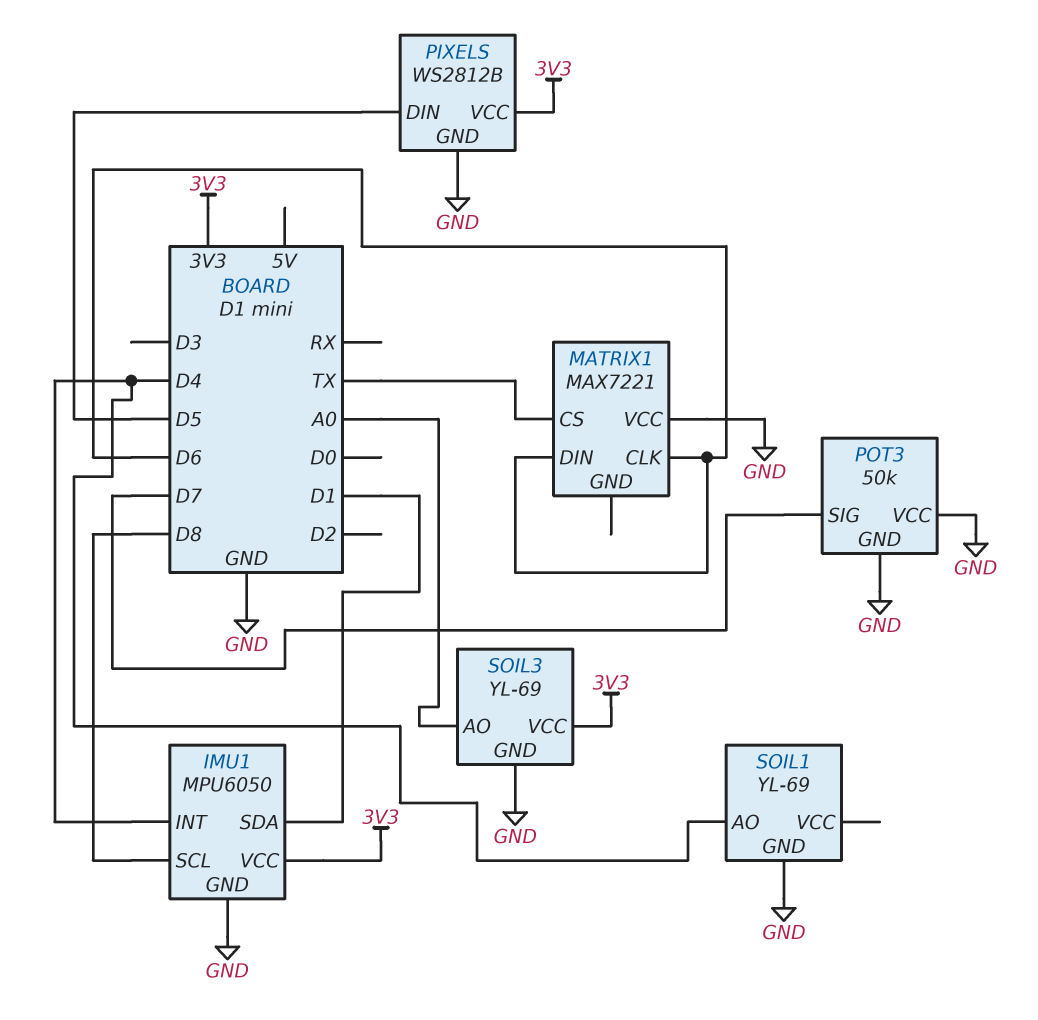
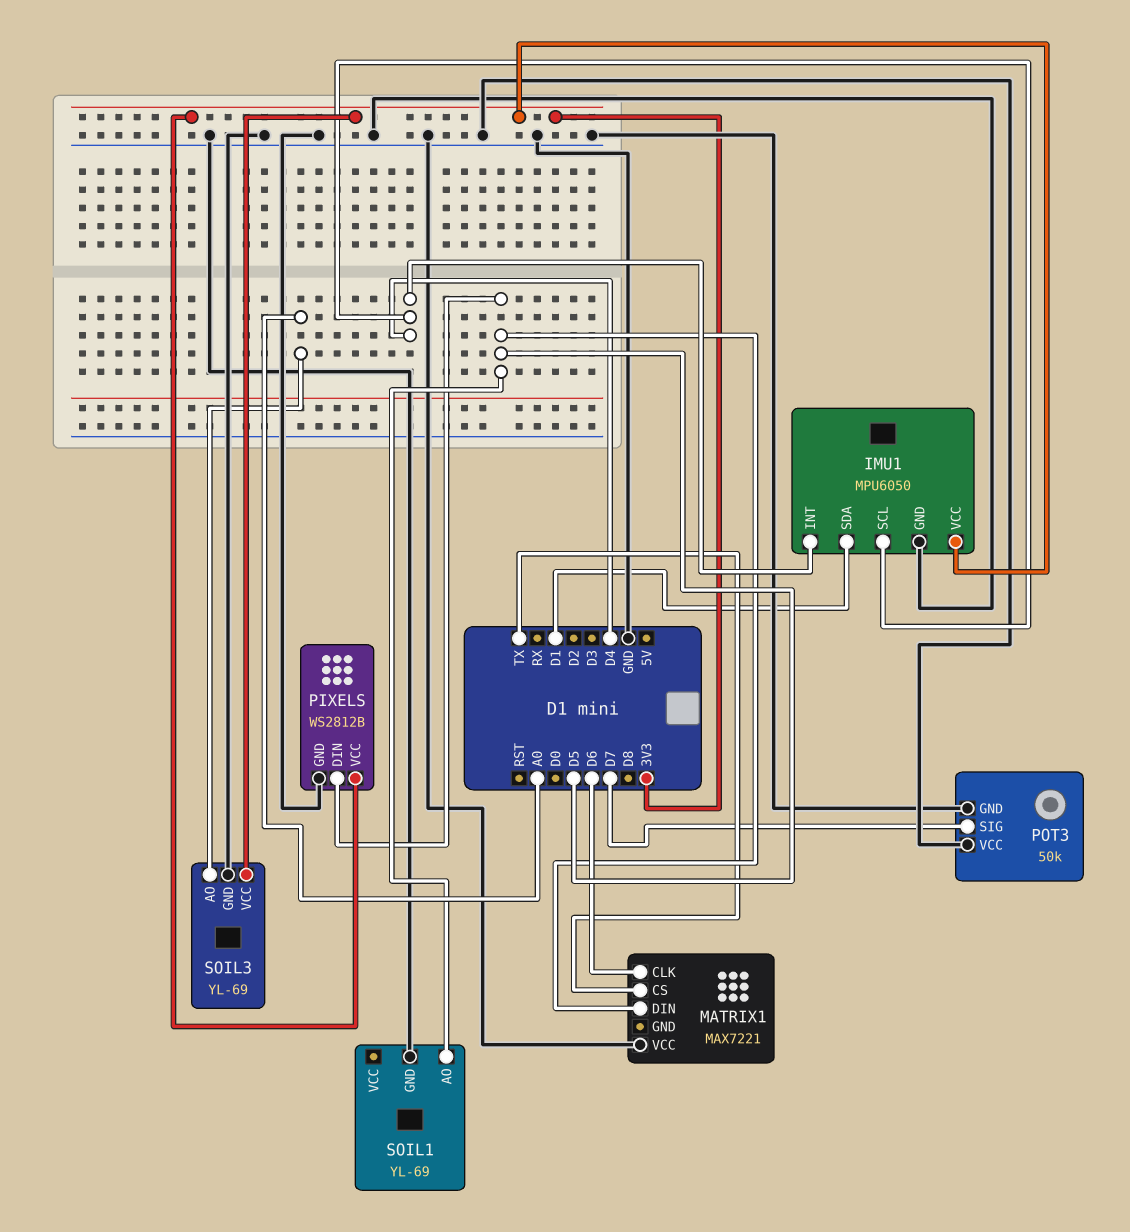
IMU1 pin SCL: D8 -> D4
MATRIX1 pin DIN: D6 -> D5
SOIL1 pin AO: D4 -> D5

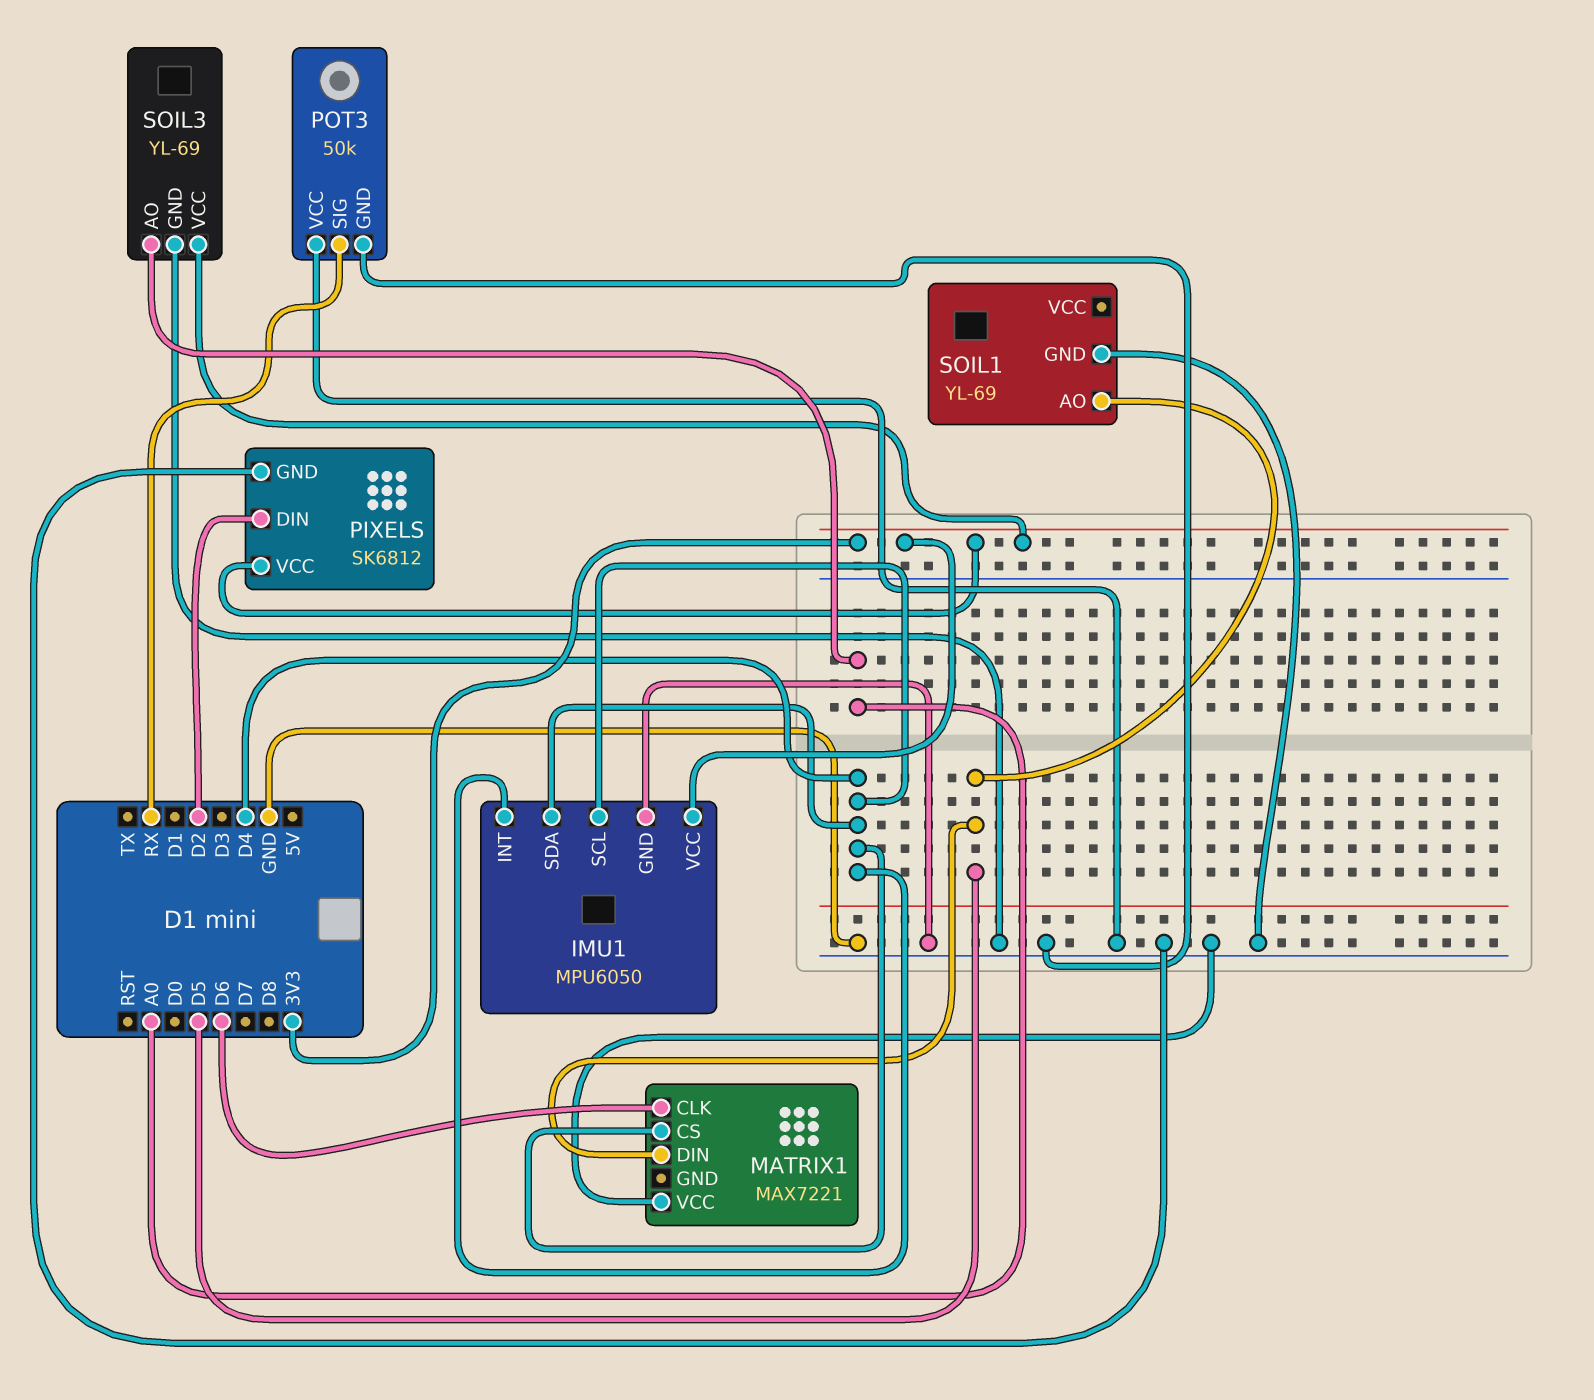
IMU1 pin SDA: D1 -> D4
MATRIX1 pin CS: TX -> D4
PIXELS: WS2812B -> SK6812
PIXELS pin DIN: D5 -> D2
POT3 pin SIG: D7 -> RX

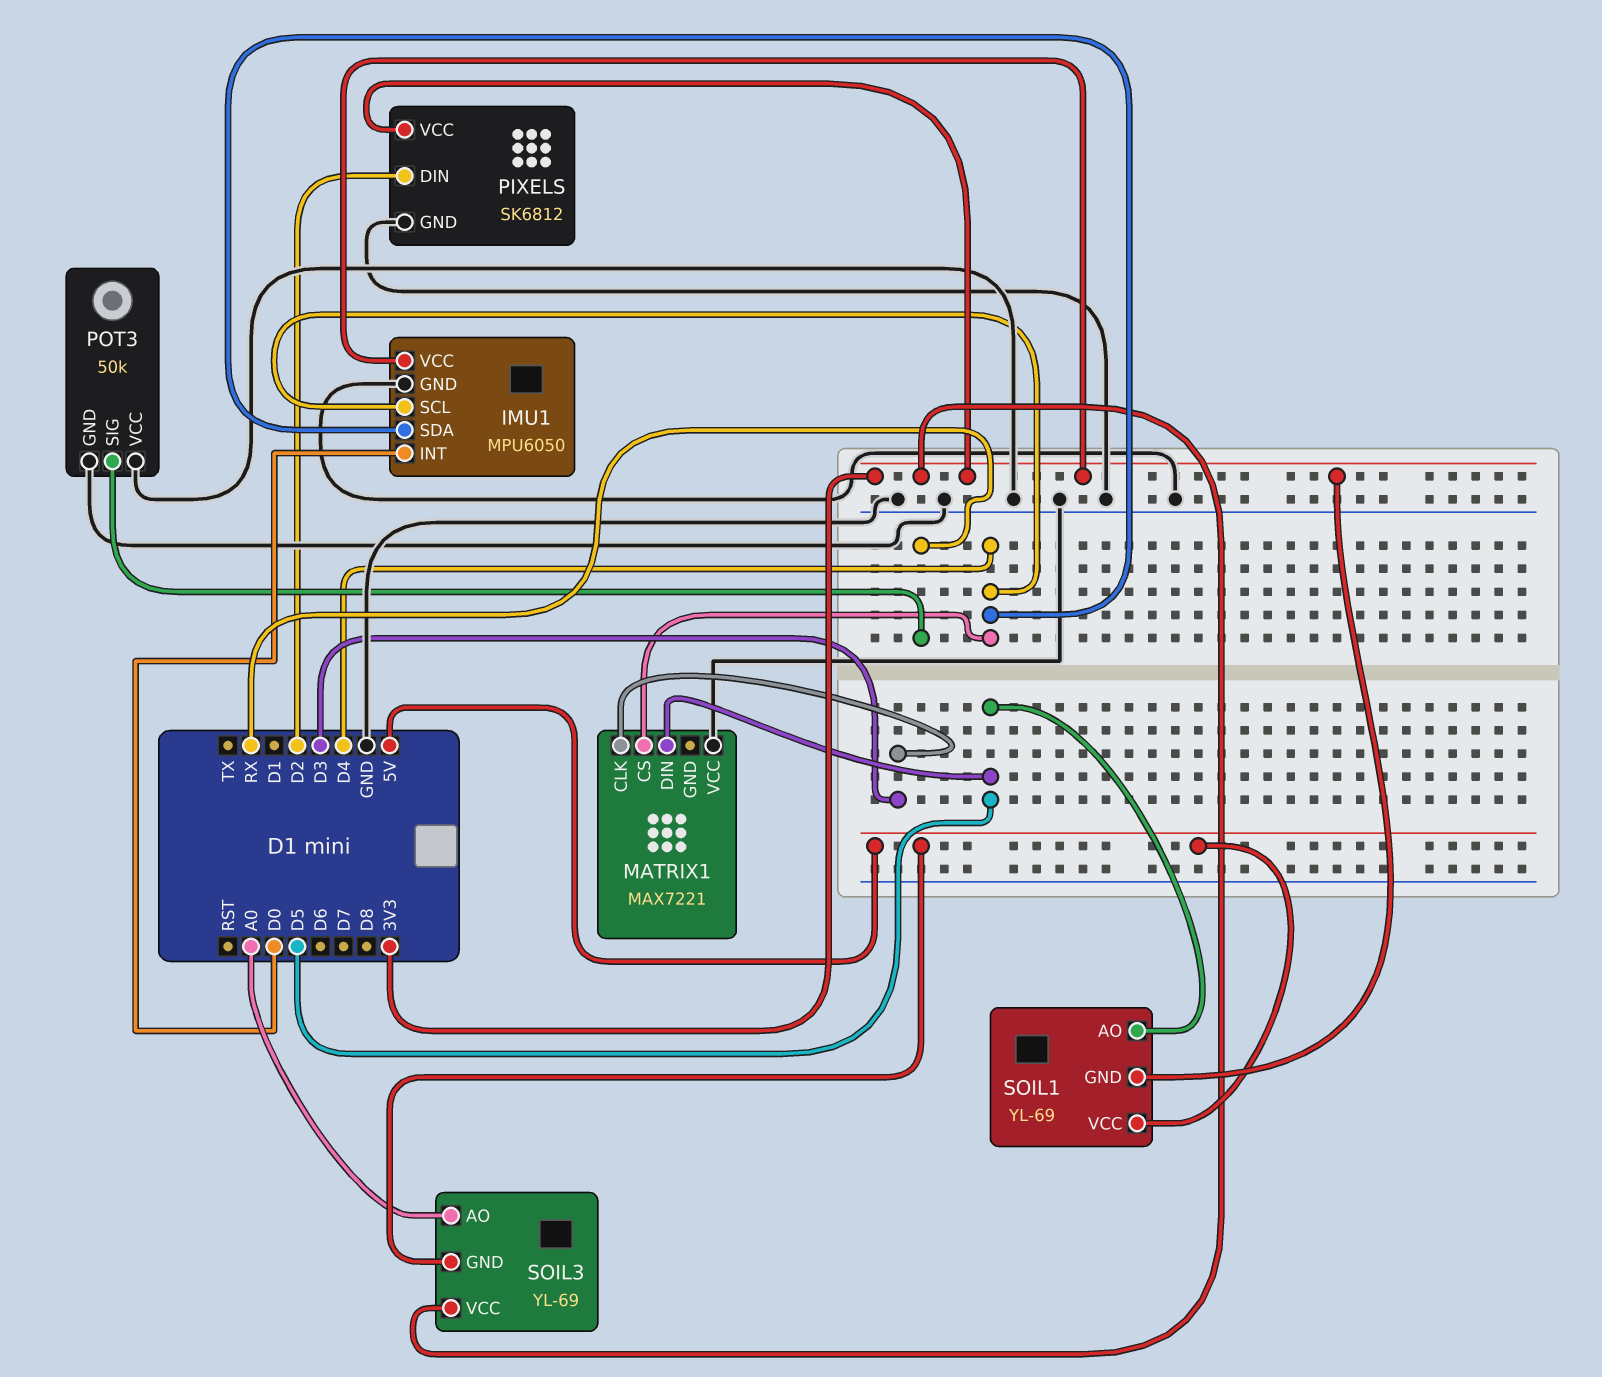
IMU1 pin INT: D4 -> D0
MATRIX1 pin CLK: D6 -> D3
SOIL1 pin GND: GND -> 3V3
SOIL1 pin VCC: none -> 5V
SOIL3 pin GND: GND -> 5V

